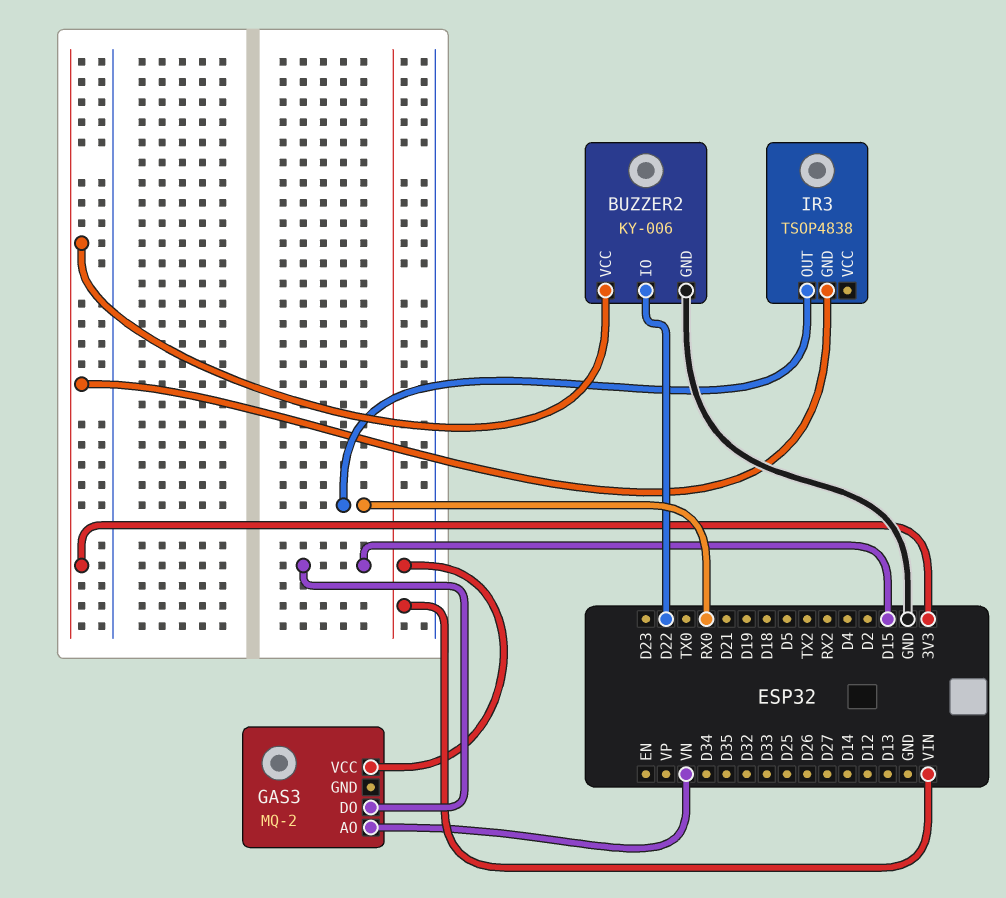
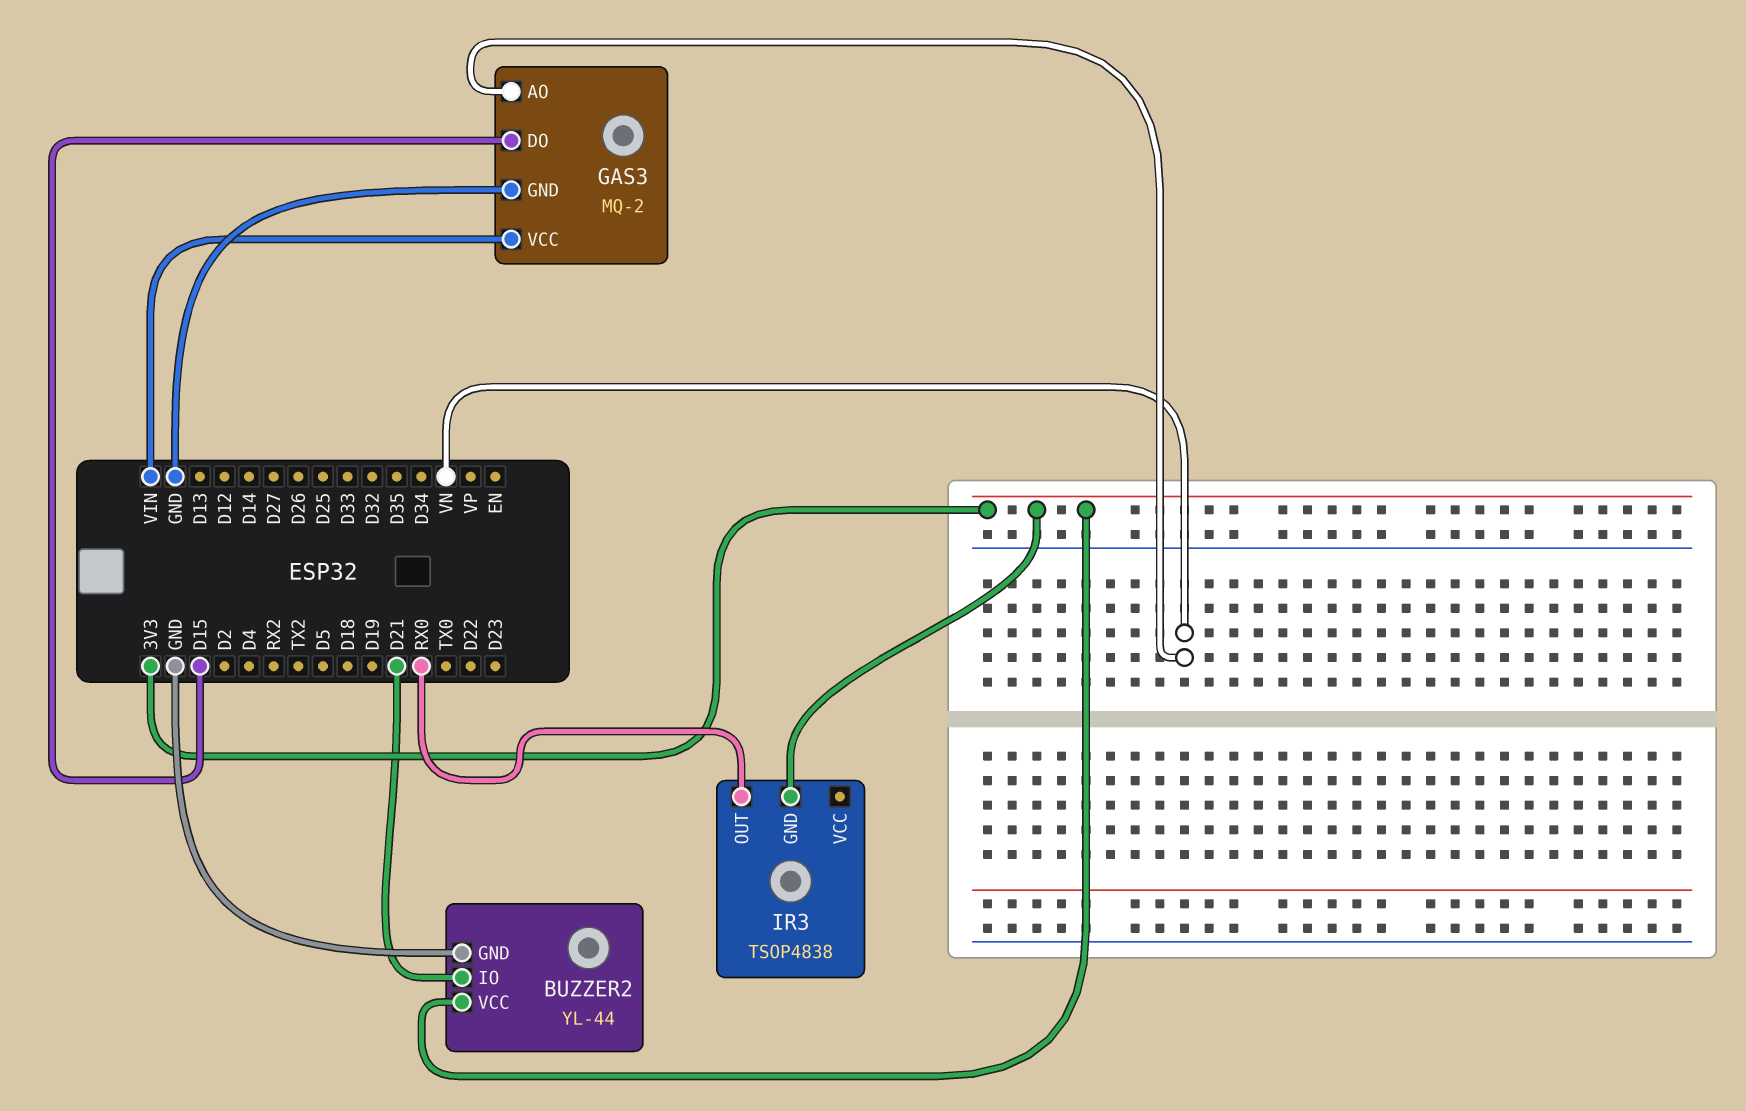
BUZZER2: KY-006 -> YL-44
BUZZER2 pin IO: D22 -> D21
GAS3 pin GND: none -> GND

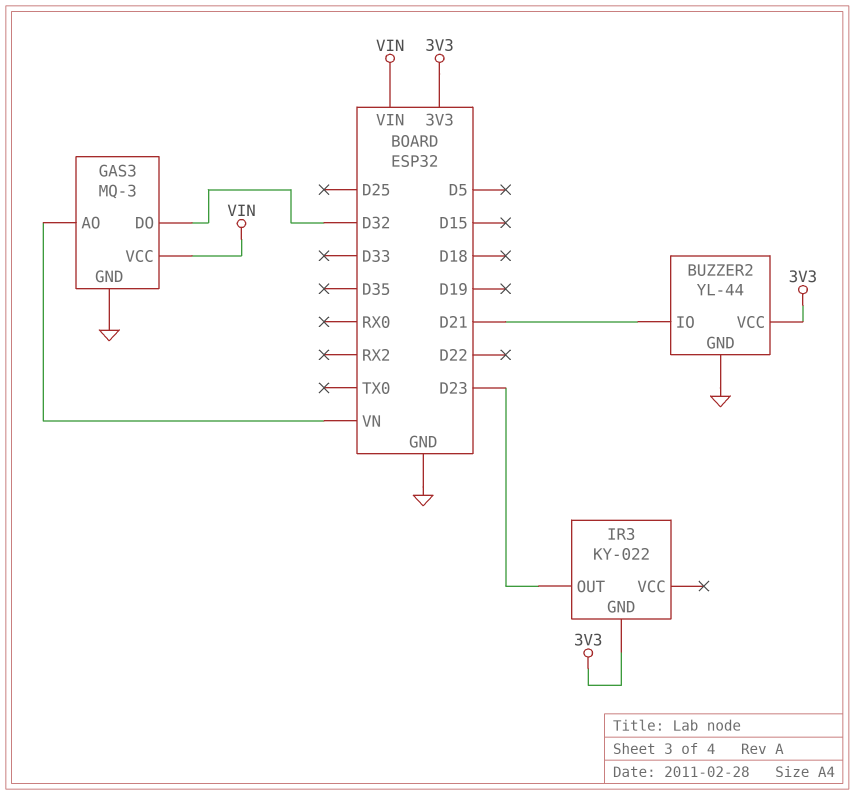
GAS3: MQ-2 -> MQ-3
GAS3 pin DO: D15 -> D32
IR3: TSOP4838 -> KY-022
IR3 pin OUT: RX0 -> D23

